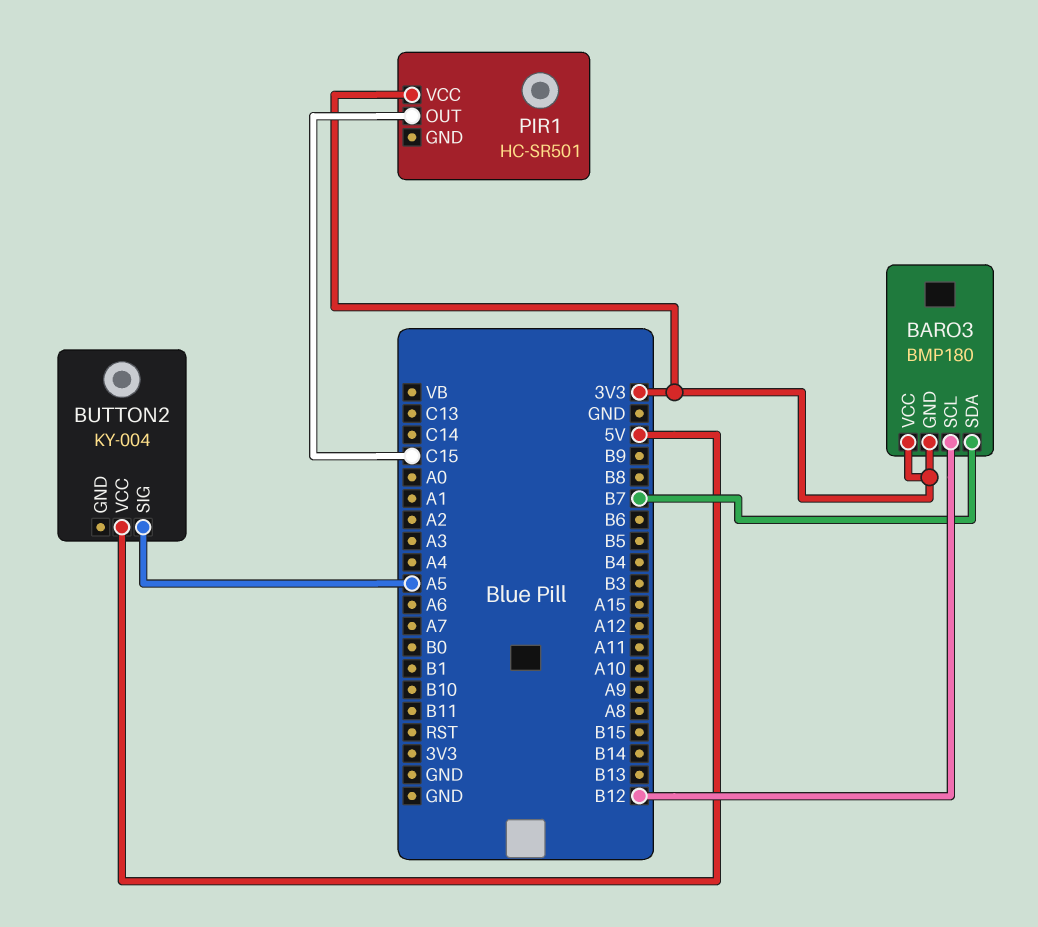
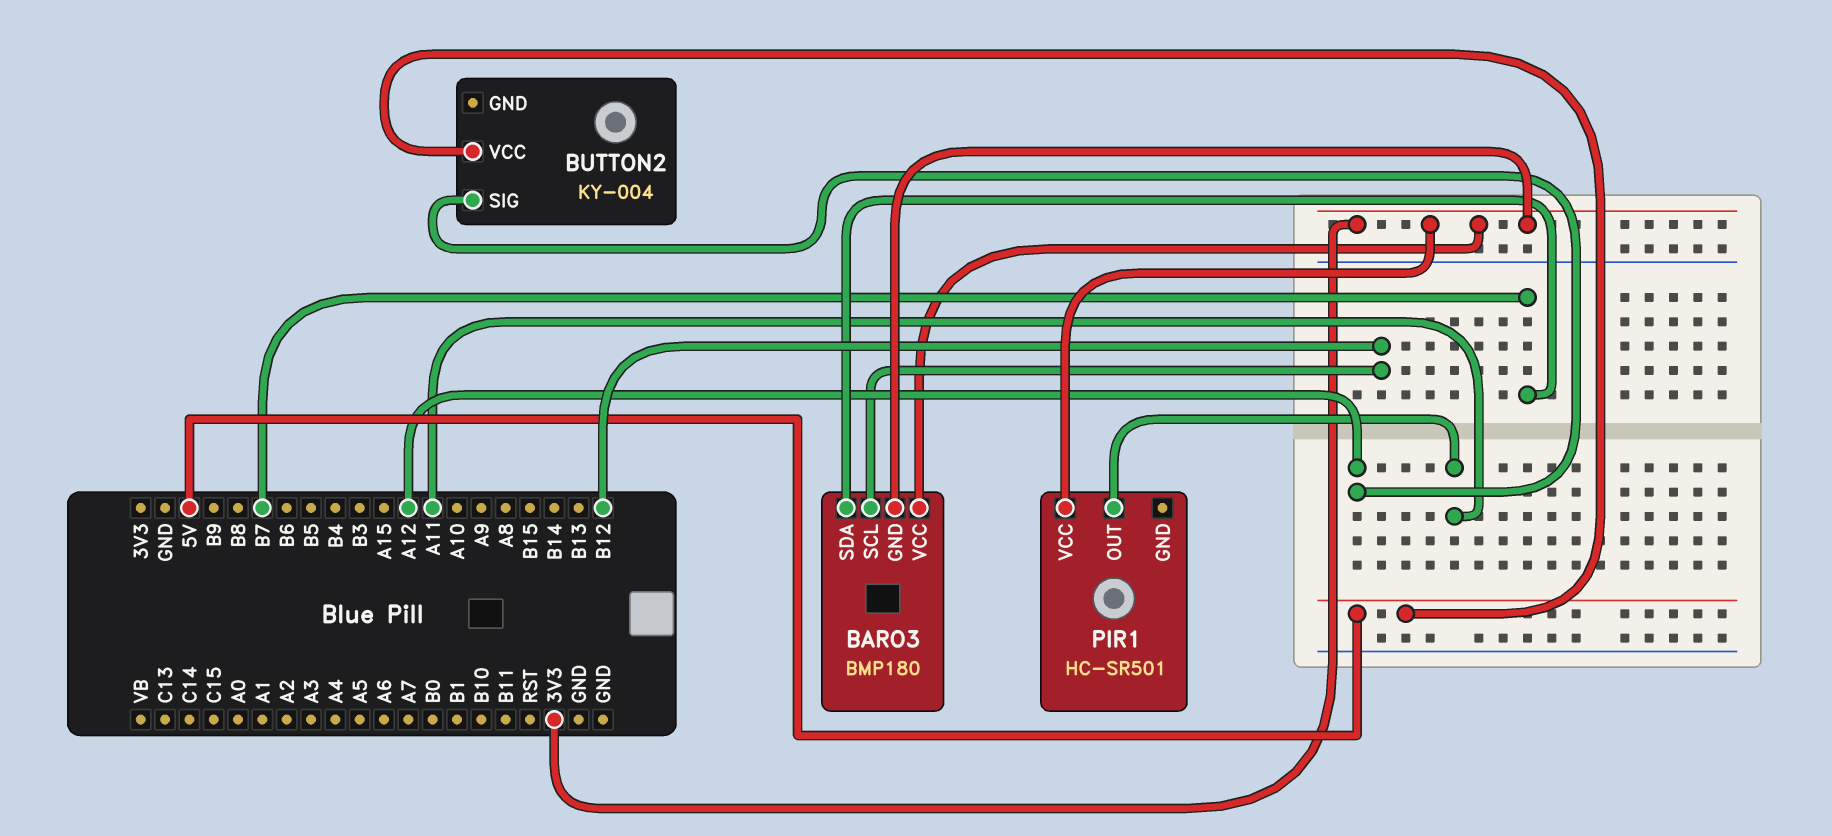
BUTTON2 pin SIG: A5 -> A12
PIR1 pin OUT: C15 -> A11

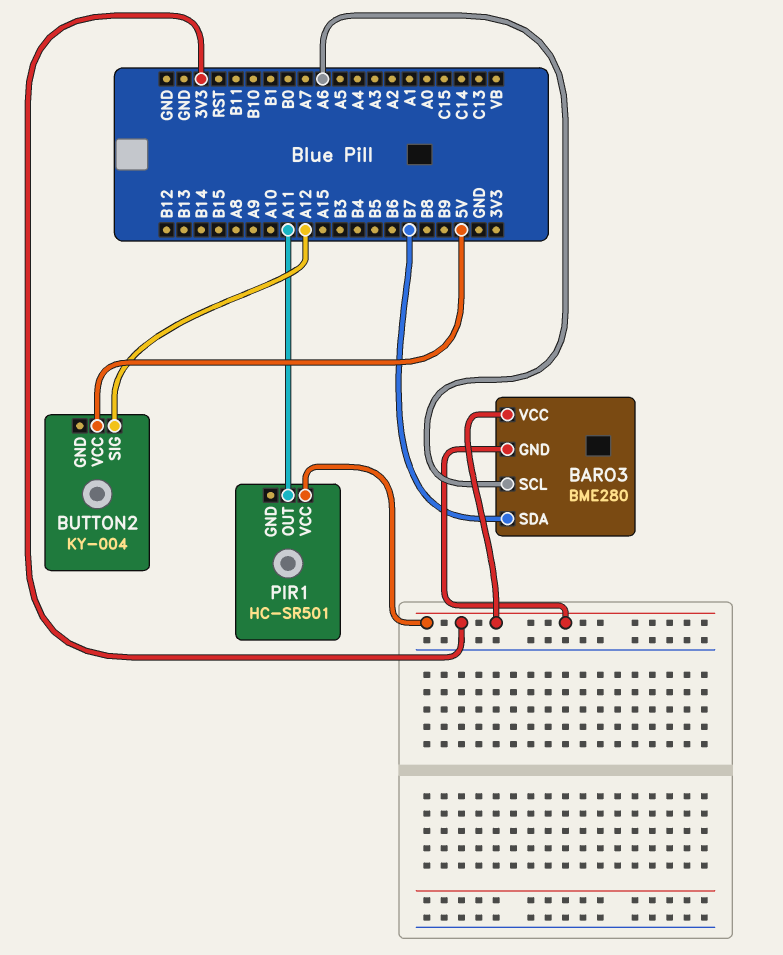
BARO3: BMP180 -> BME280
BARO3 pin SCL: B12 -> A6

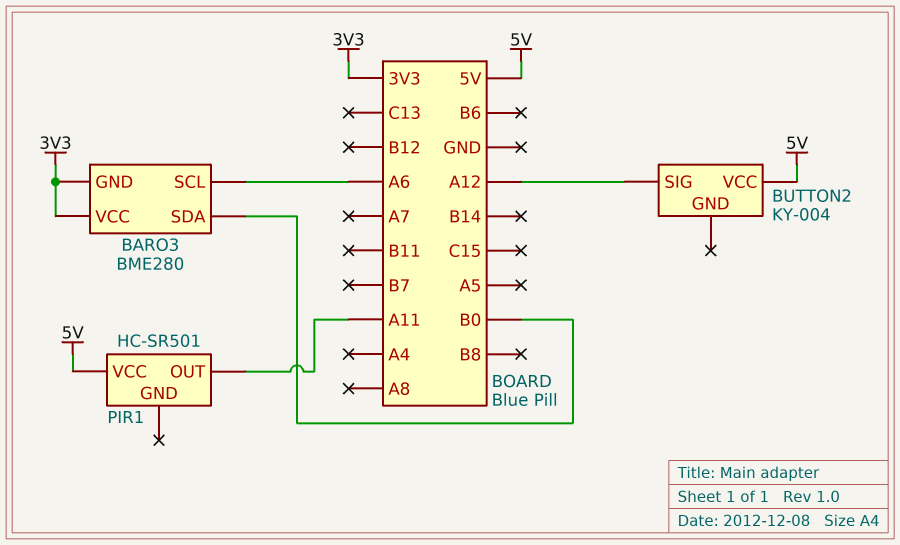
BARO3 pin SDA: B7 -> B0
PIR1 pin VCC: 3V3 -> 5V

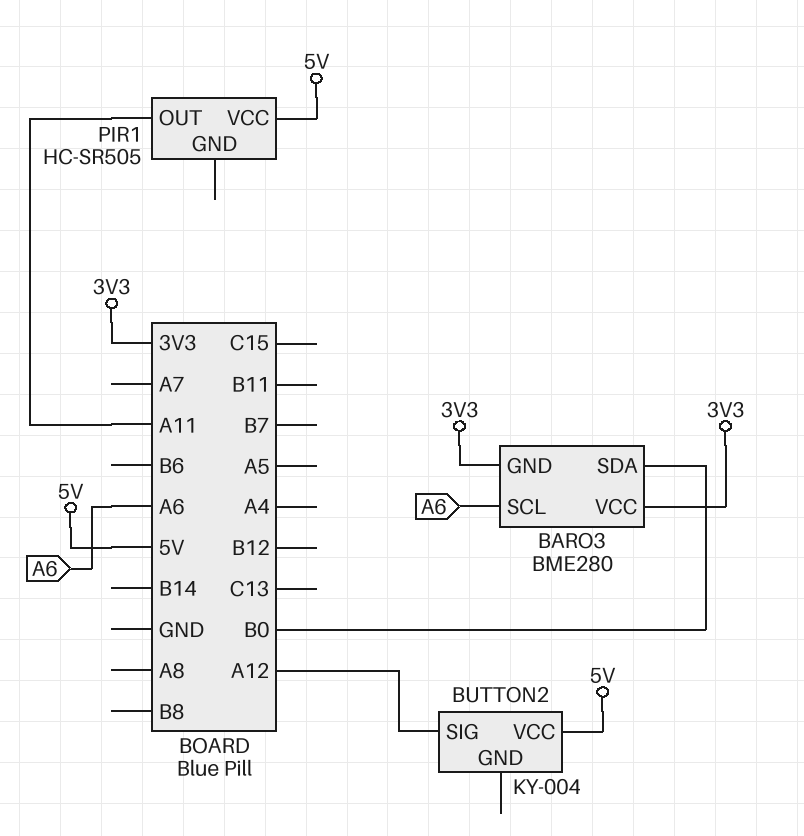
PIR1: HC-SR501 -> HC-SR505

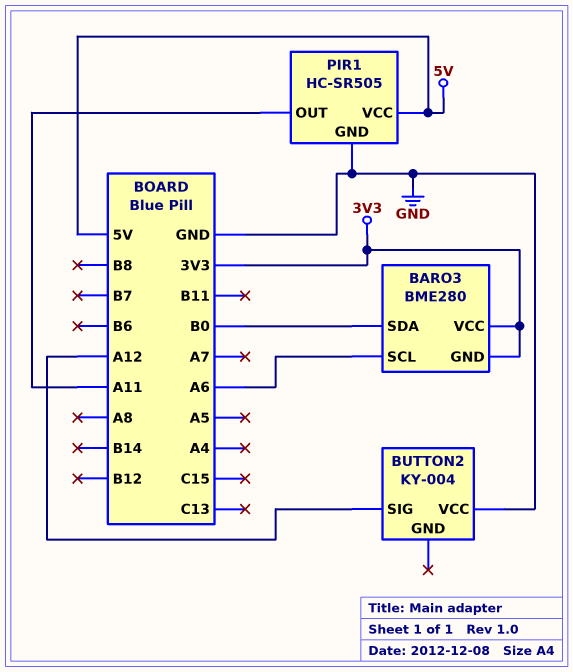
BUTTON2 pin VCC: 5V -> GND
PIR1 pin GND: none -> GND

